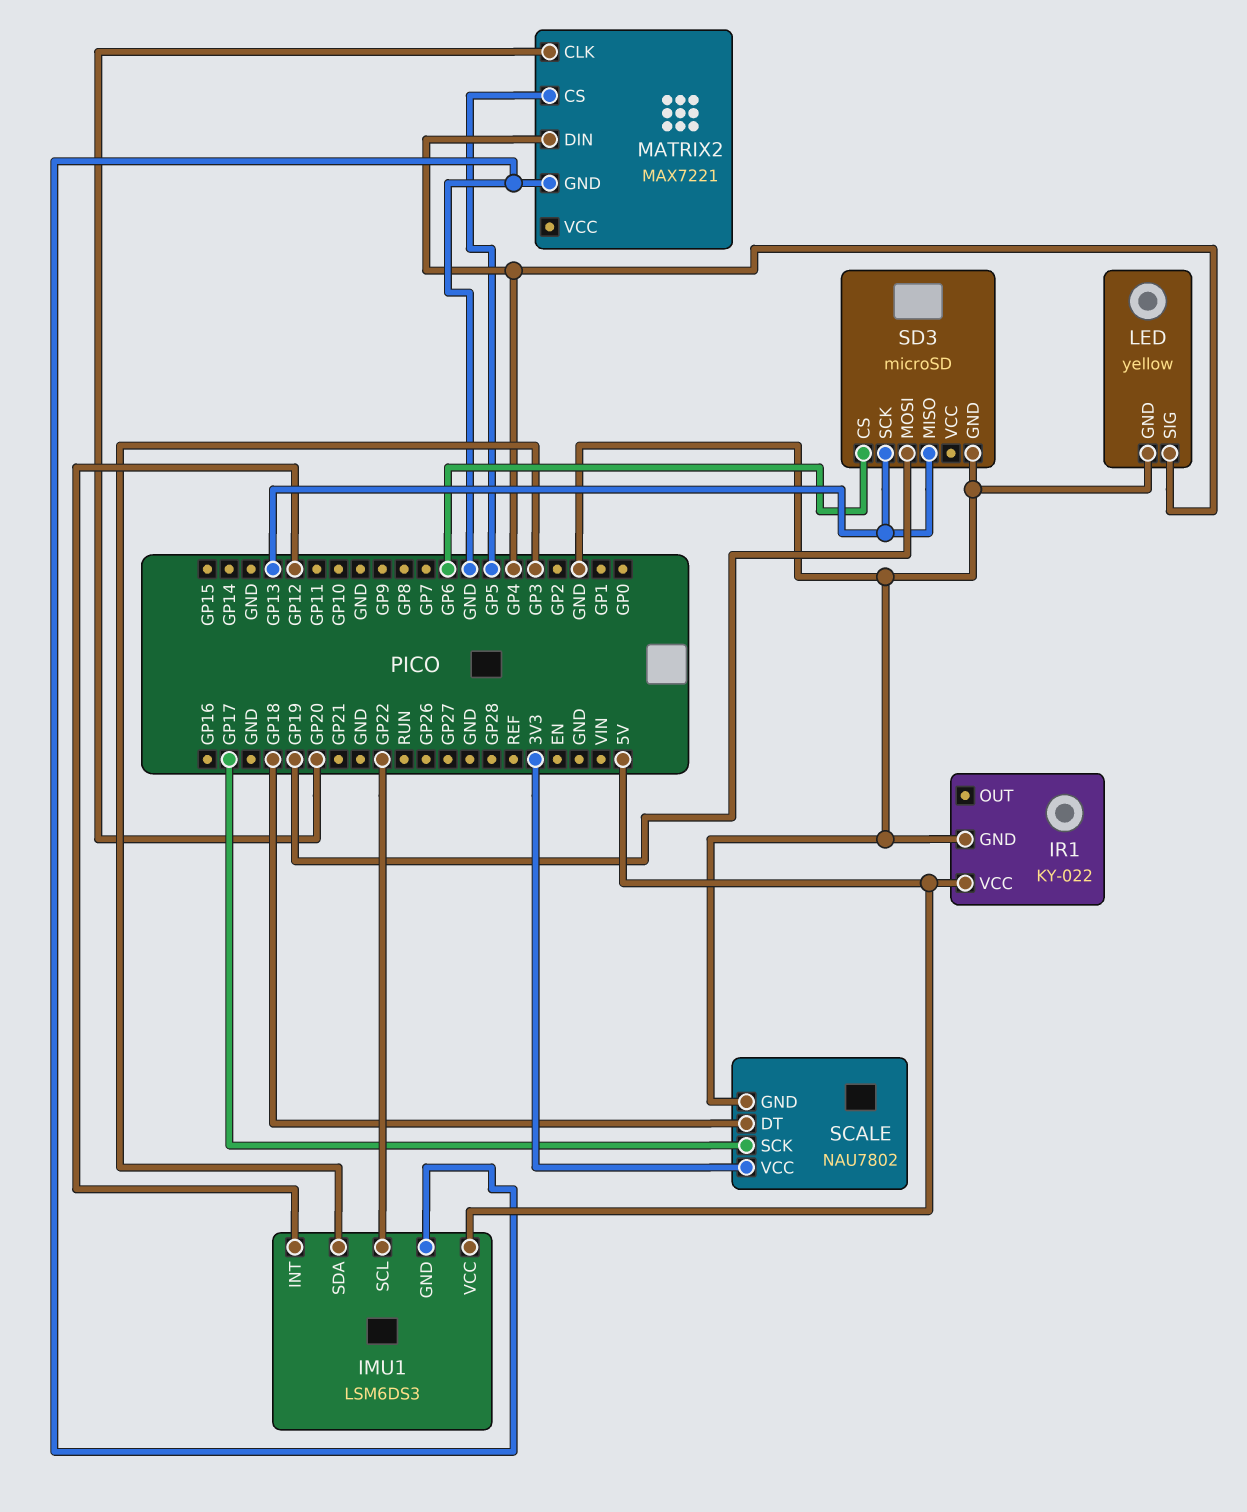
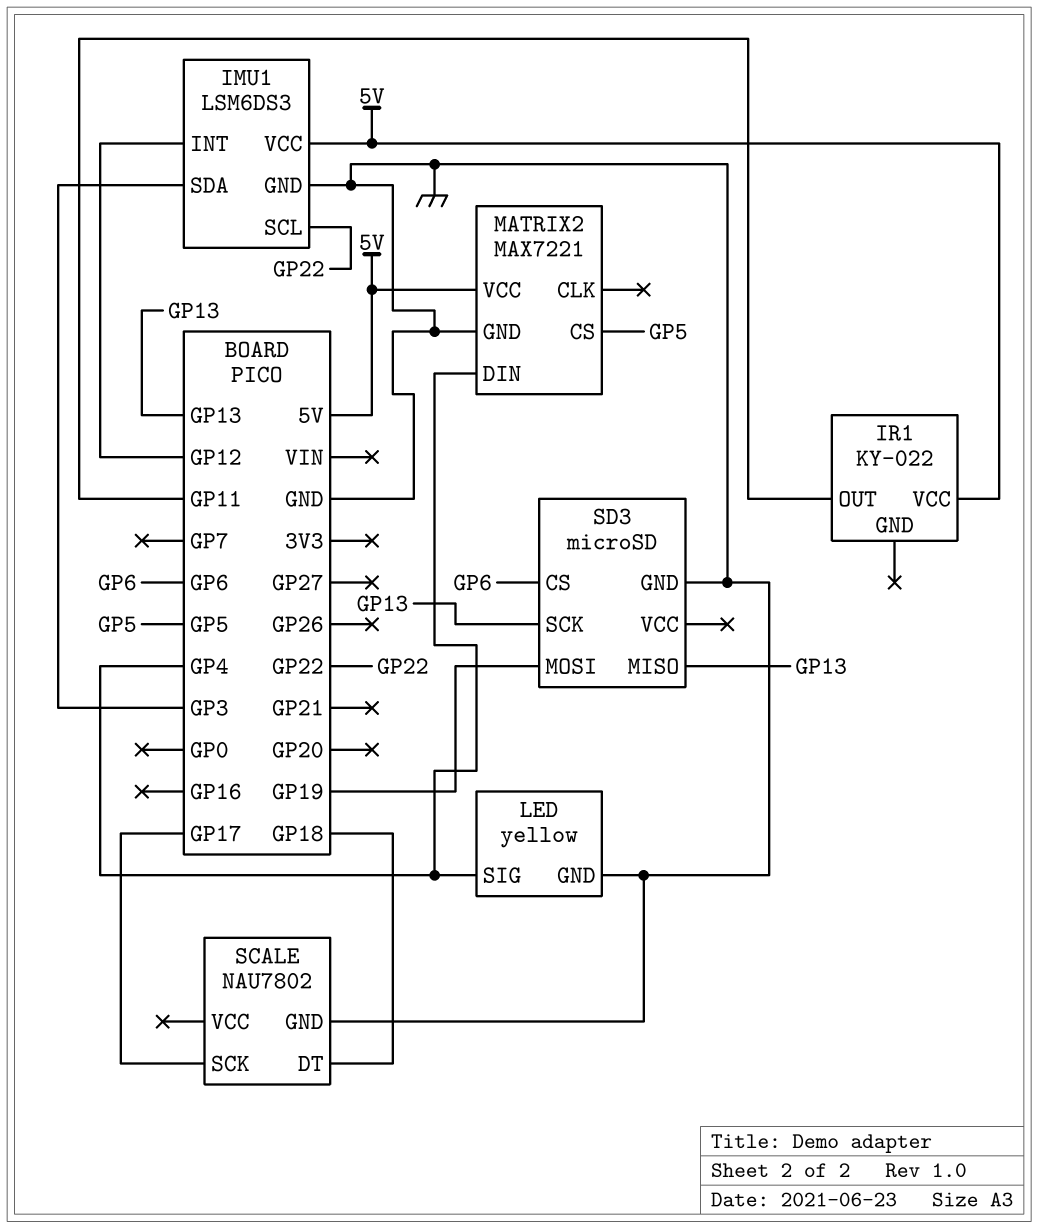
IR1 pin GND: GND -> none
IR1 pin OUT: none -> GP11
MATRIX2 pin CLK: GP20 -> none
MATRIX2 pin VCC: none -> 5V
SCALE pin VCC: 3V3 -> none

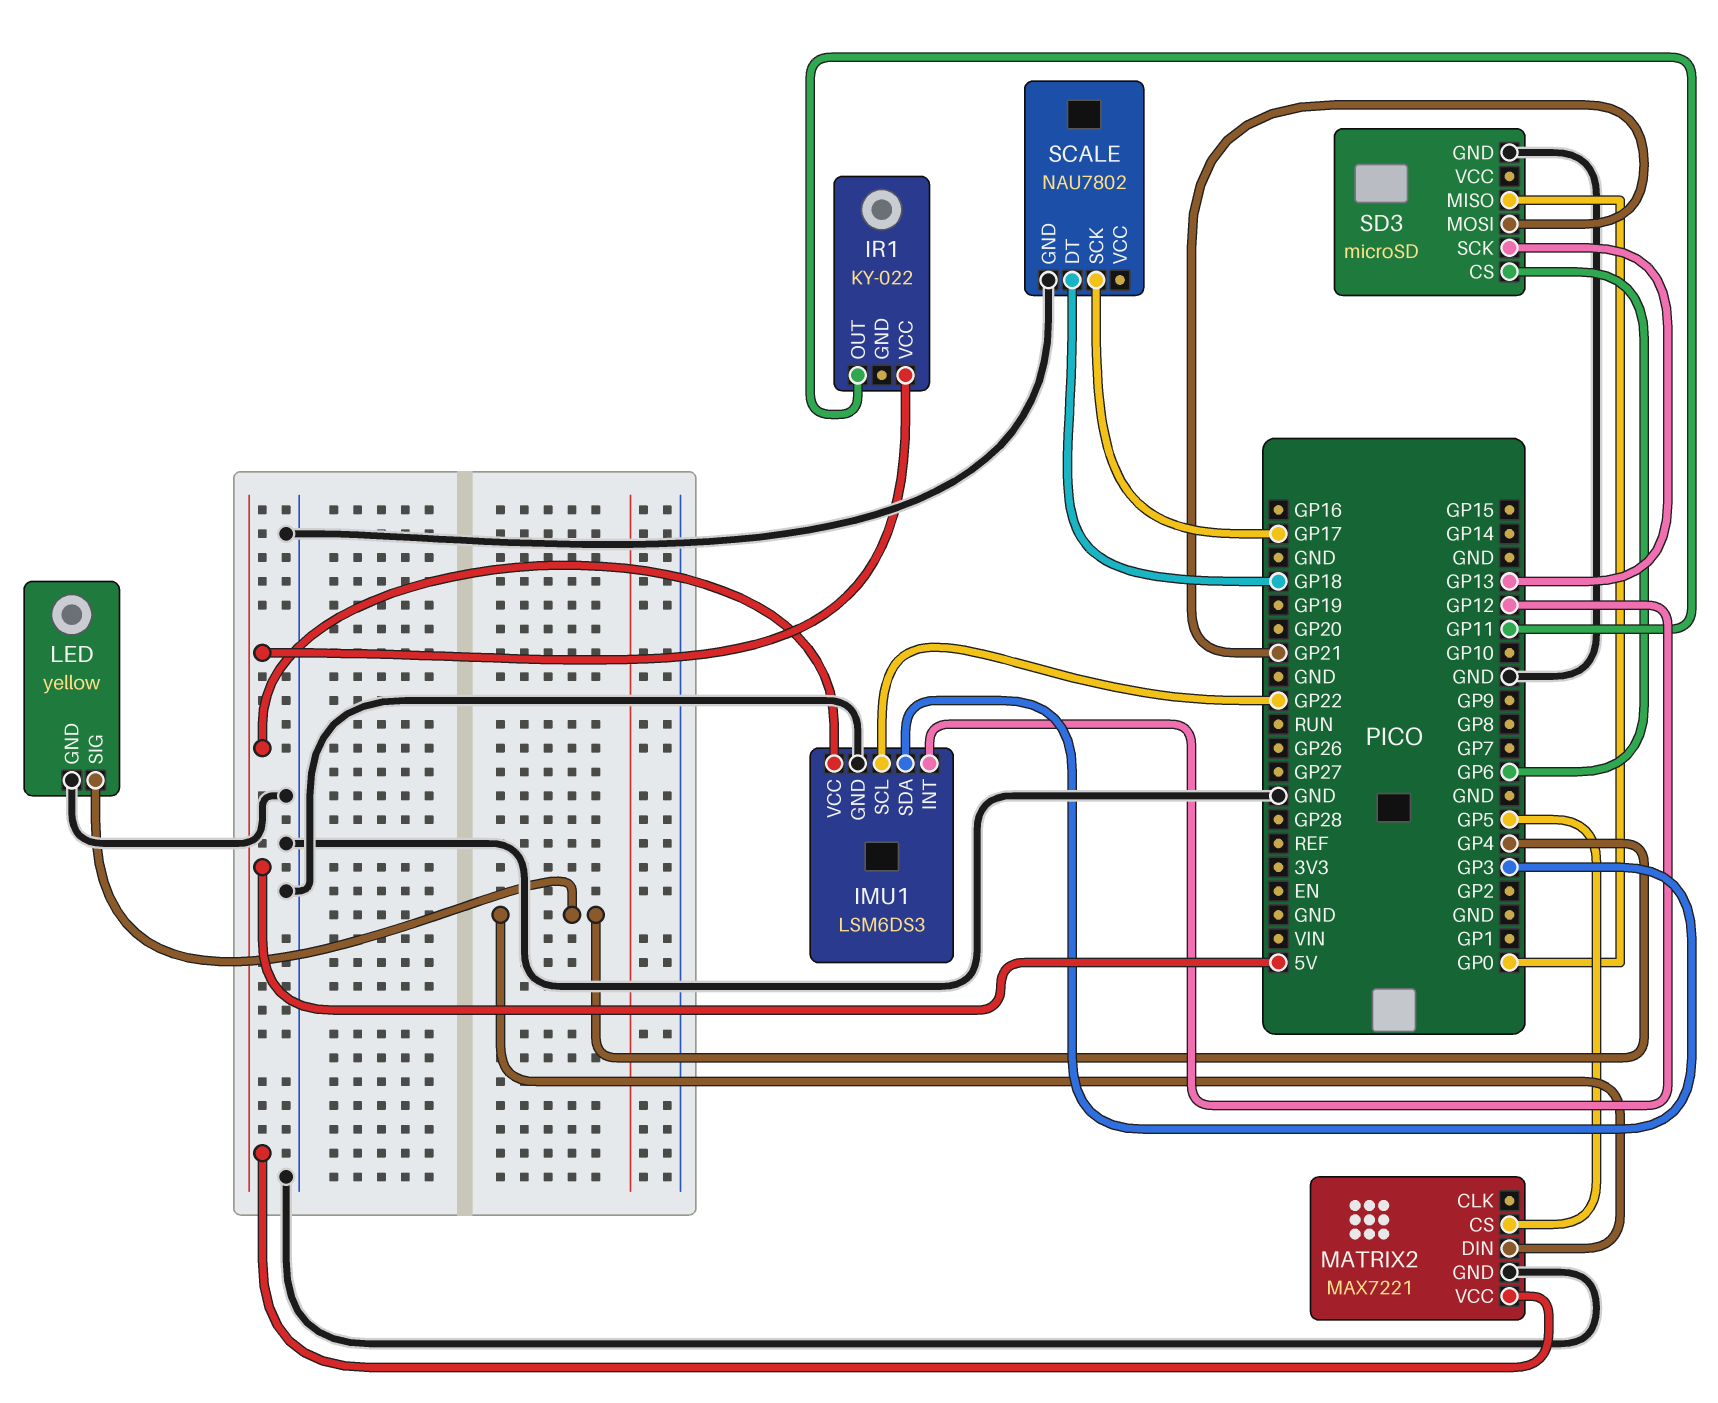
SD3 pin MISO: GP13 -> GP0
SD3 pin MOSI: GP19 -> GP21

